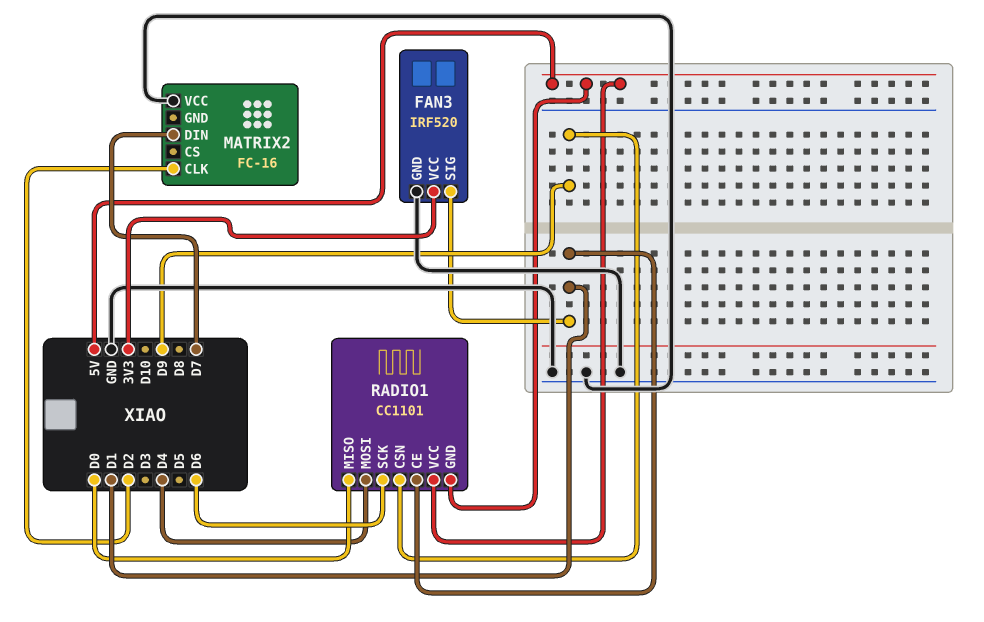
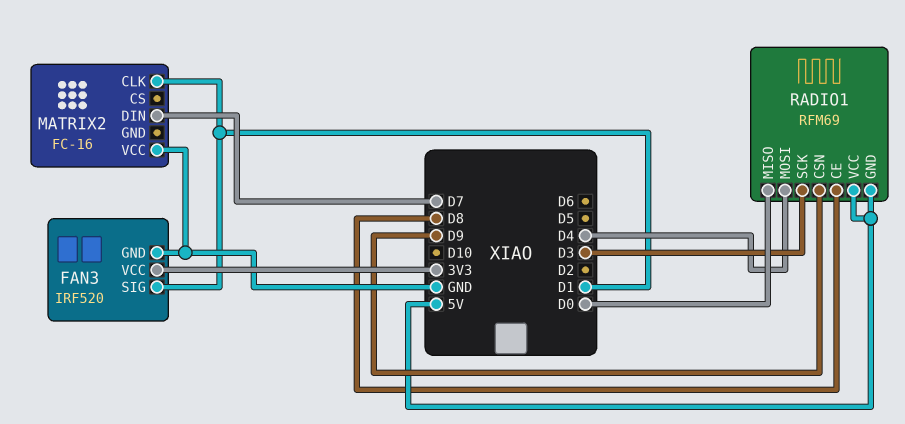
MATRIX2 pin CLK: D2 -> D1
RADIO1: CC1101 -> RFM69
RADIO1 pin CE: D1 -> D8
RADIO1 pin SCK: D6 -> D3

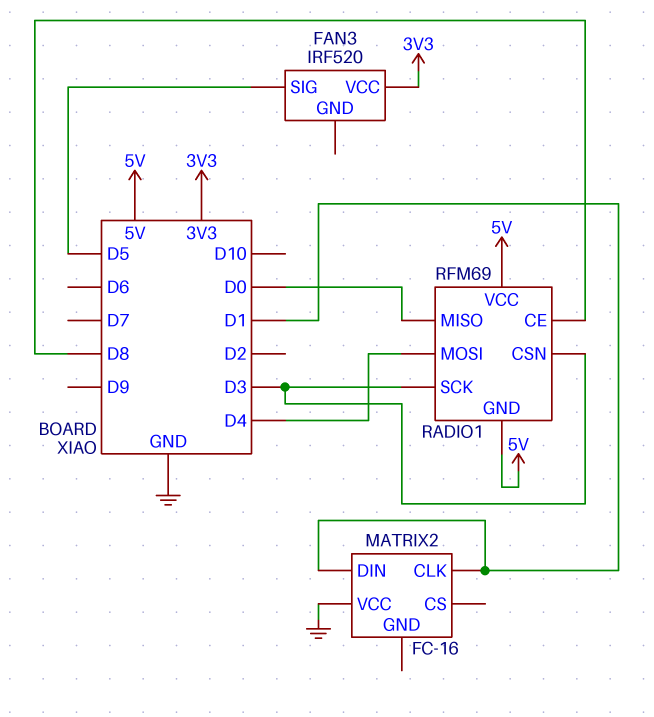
FAN3 pin GND: GND -> none
FAN3 pin SIG: D1 -> D5
MATRIX2 pin DIN: D7 -> D1
RADIO1 pin CSN: D9 -> D3

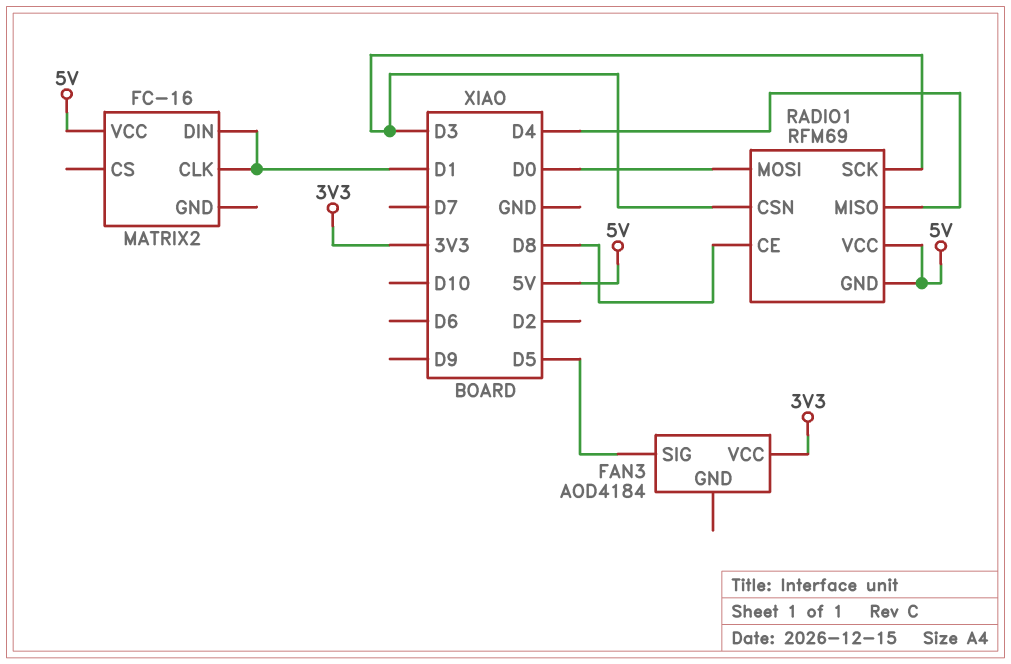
FAN3: IRF520 -> AOD4184
MATRIX2 pin VCC: GND -> 5V
RADIO1 pin MISO: D0 -> D4
RADIO1 pin MOSI: D4 -> D0

